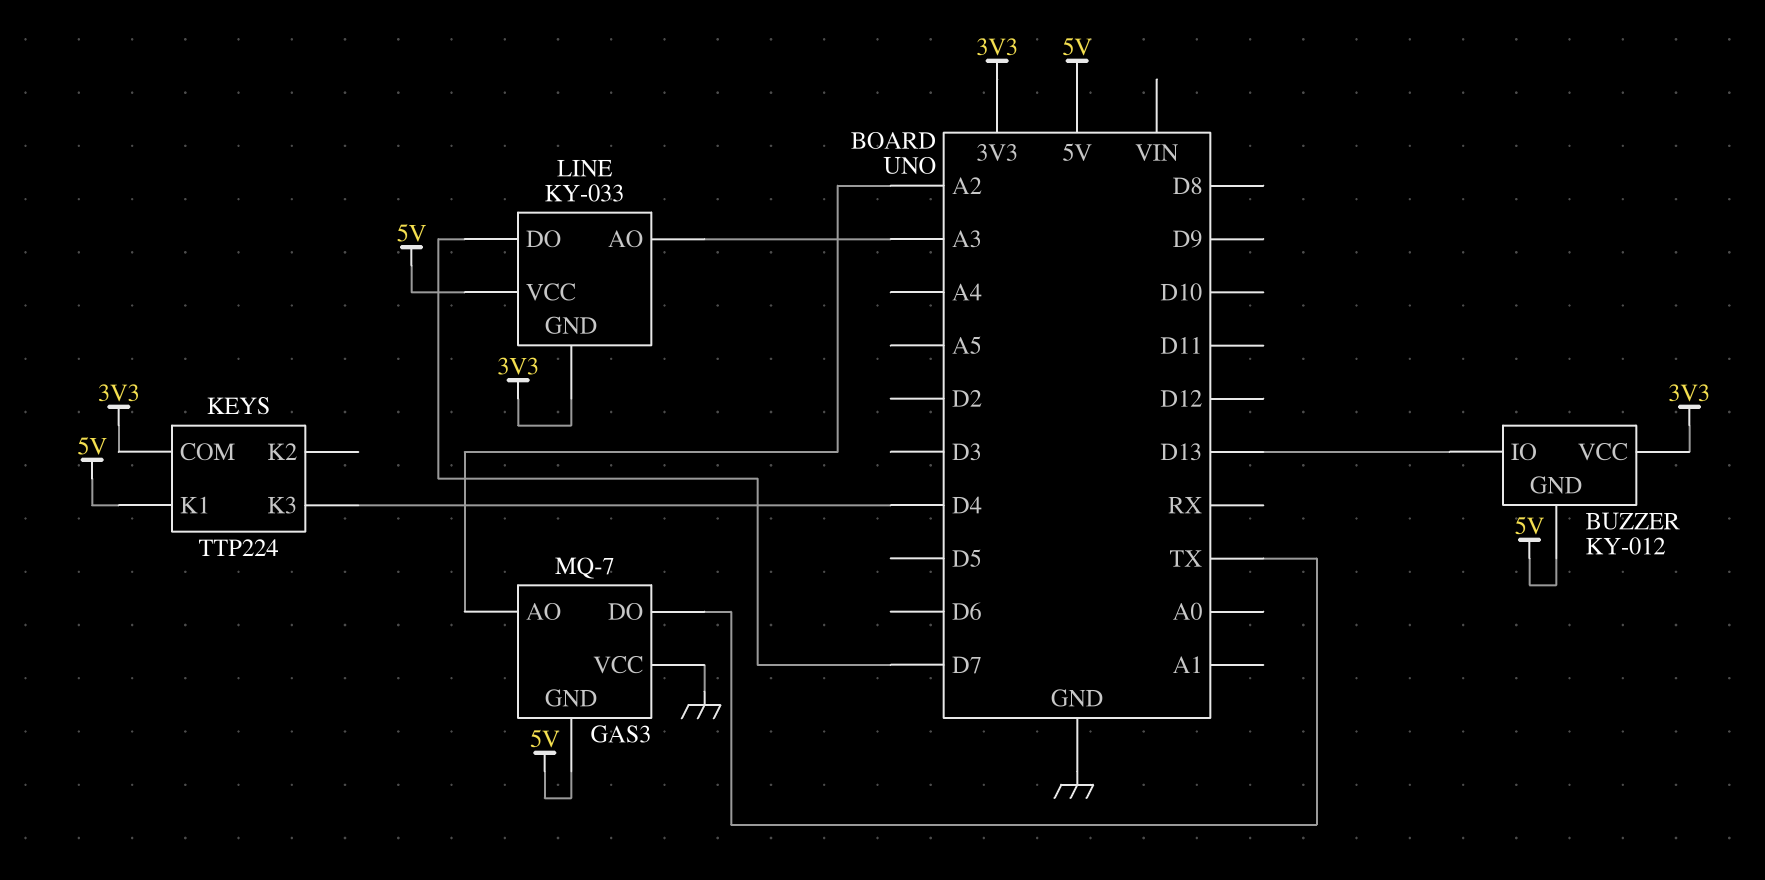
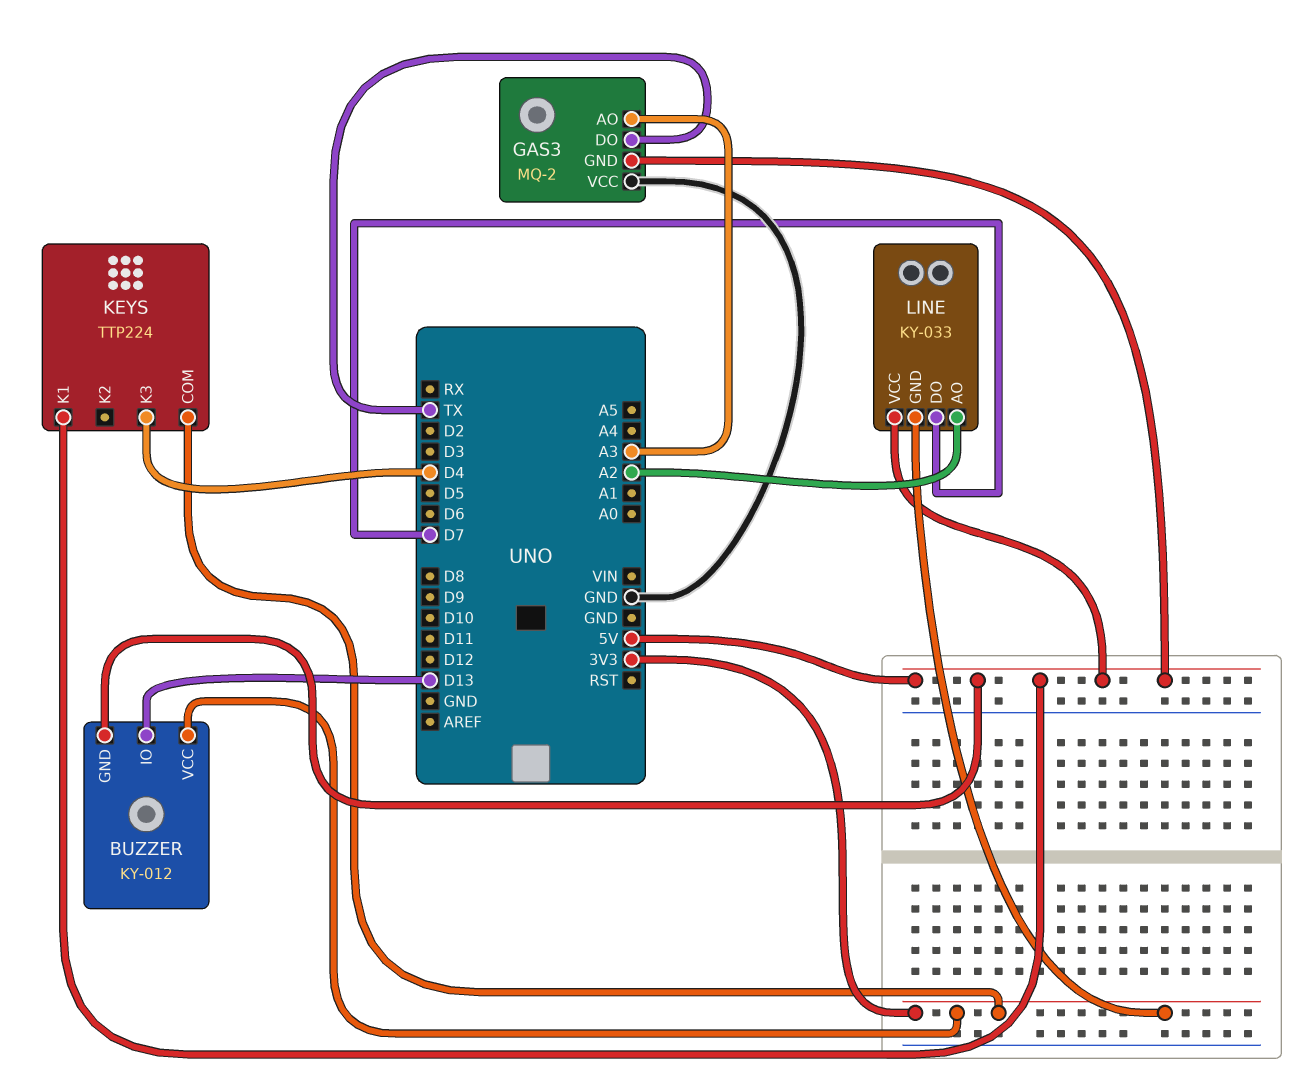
GAS3: MQ-7 -> MQ-2
GAS3 pin AO: A2 -> A3
LINE pin AO: A3 -> A2

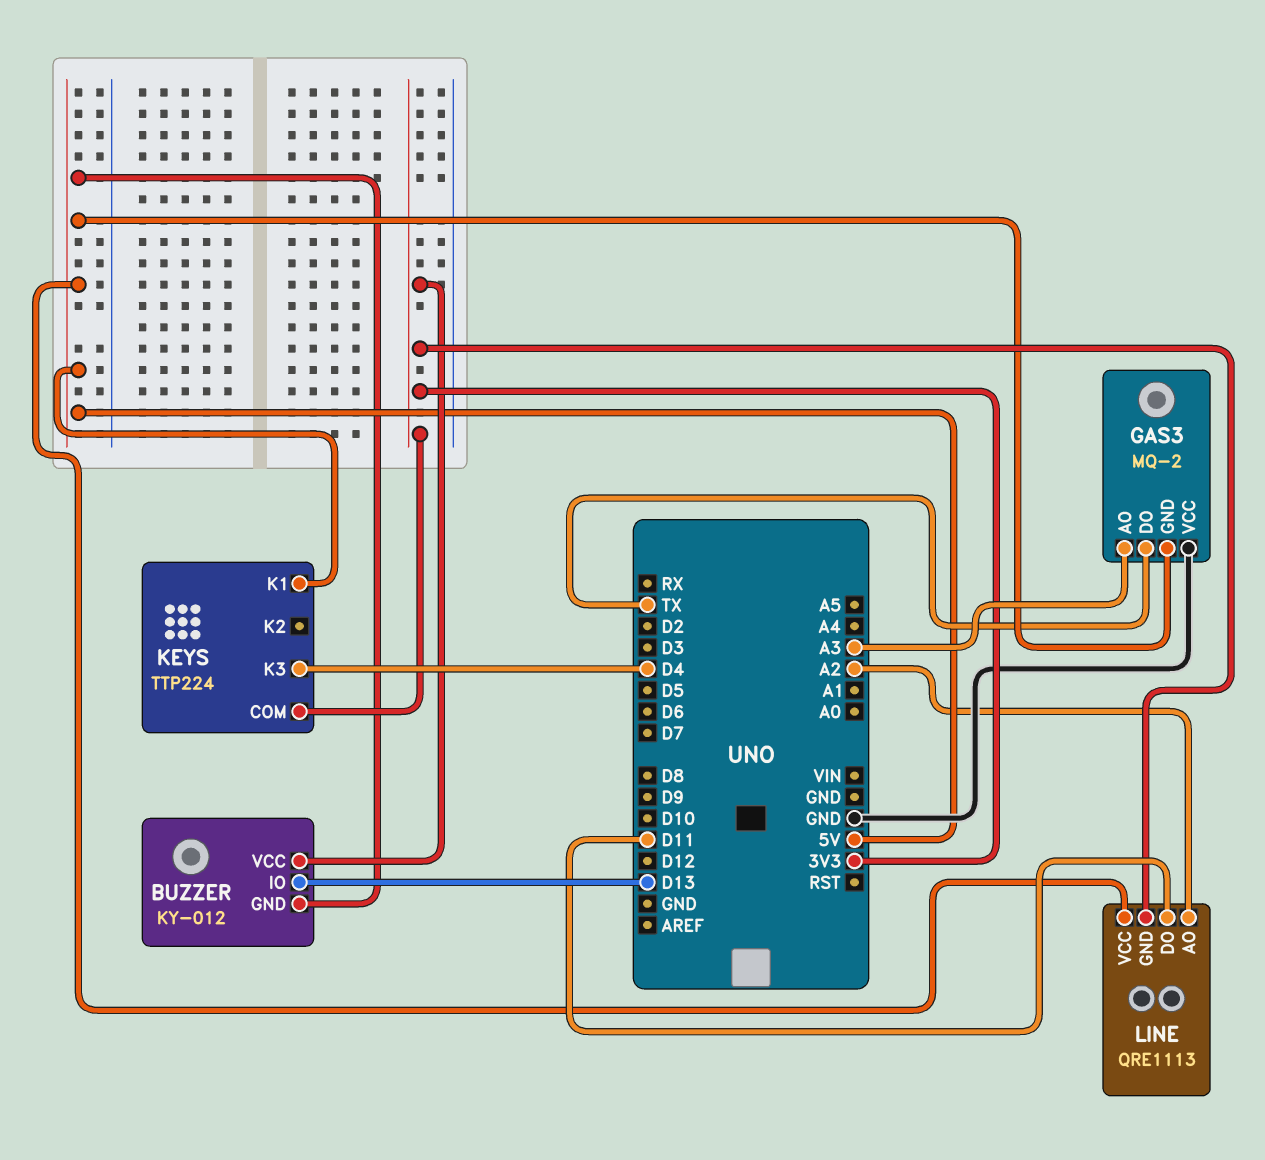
LINE: KY-033 -> QRE1113
LINE pin DO: D7 -> D11

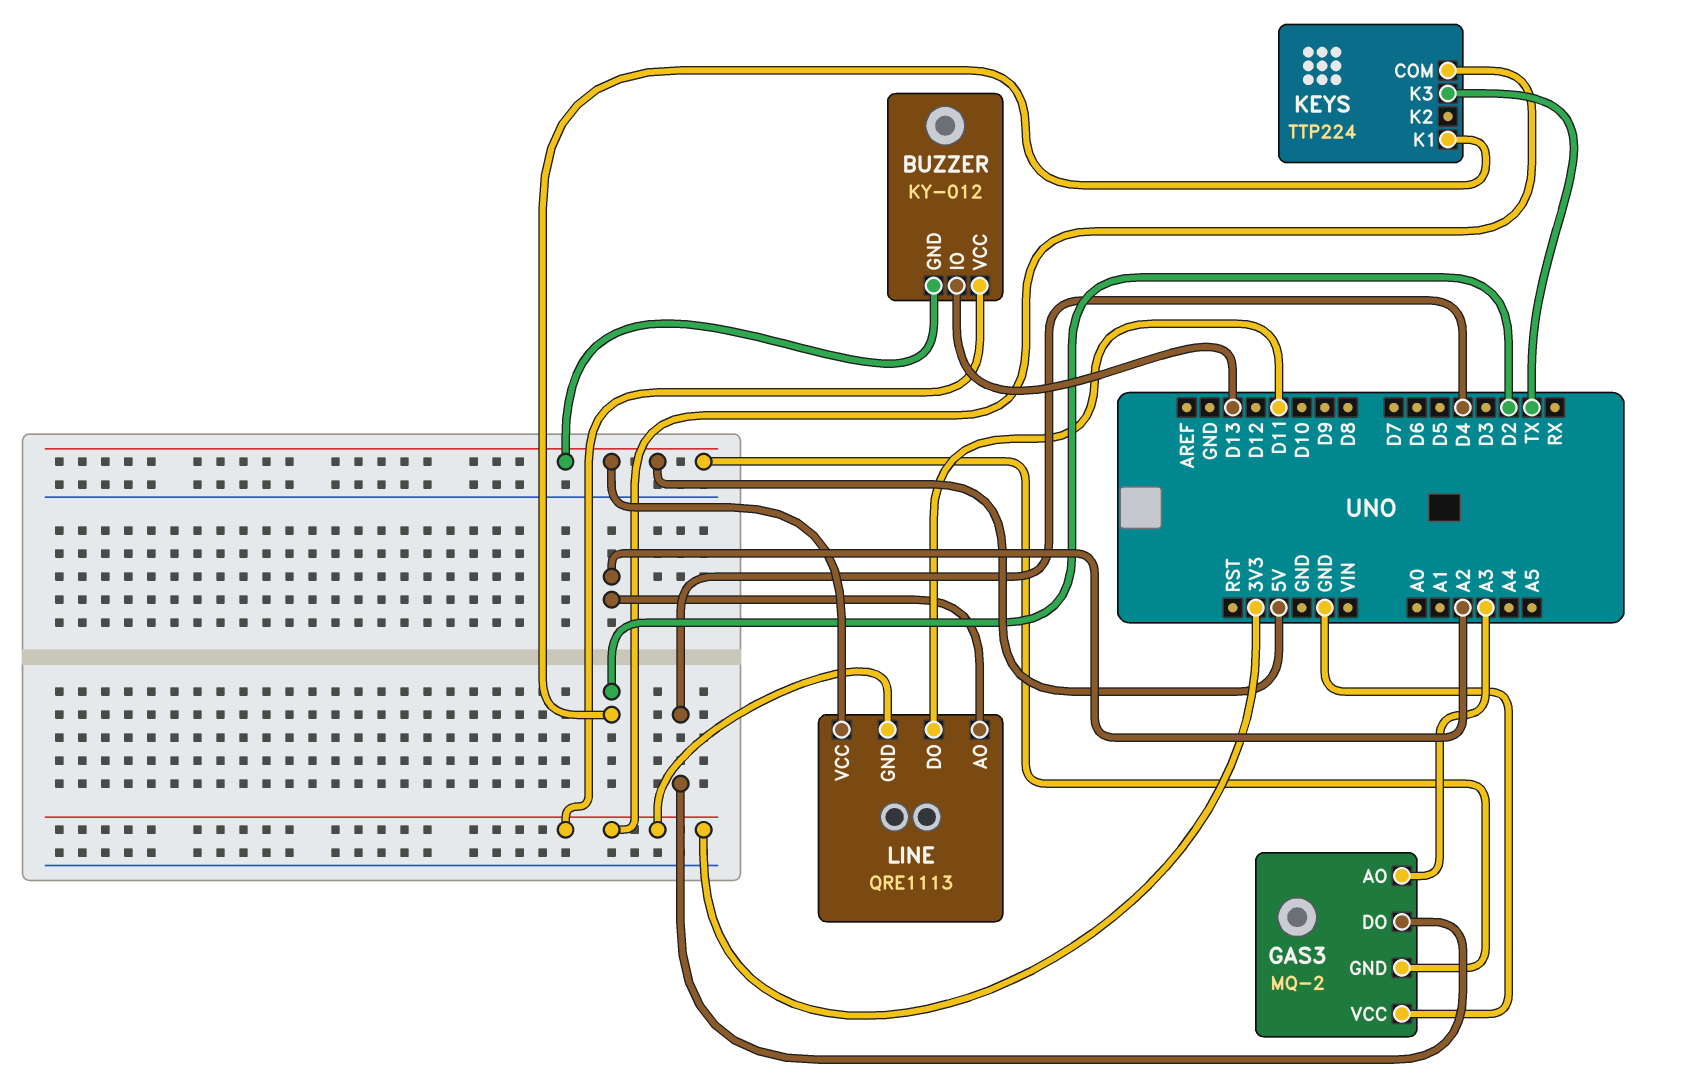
GAS3 pin DO: TX -> D4
KEYS pin K1: 5V -> D2
KEYS pin K3: D4 -> TX

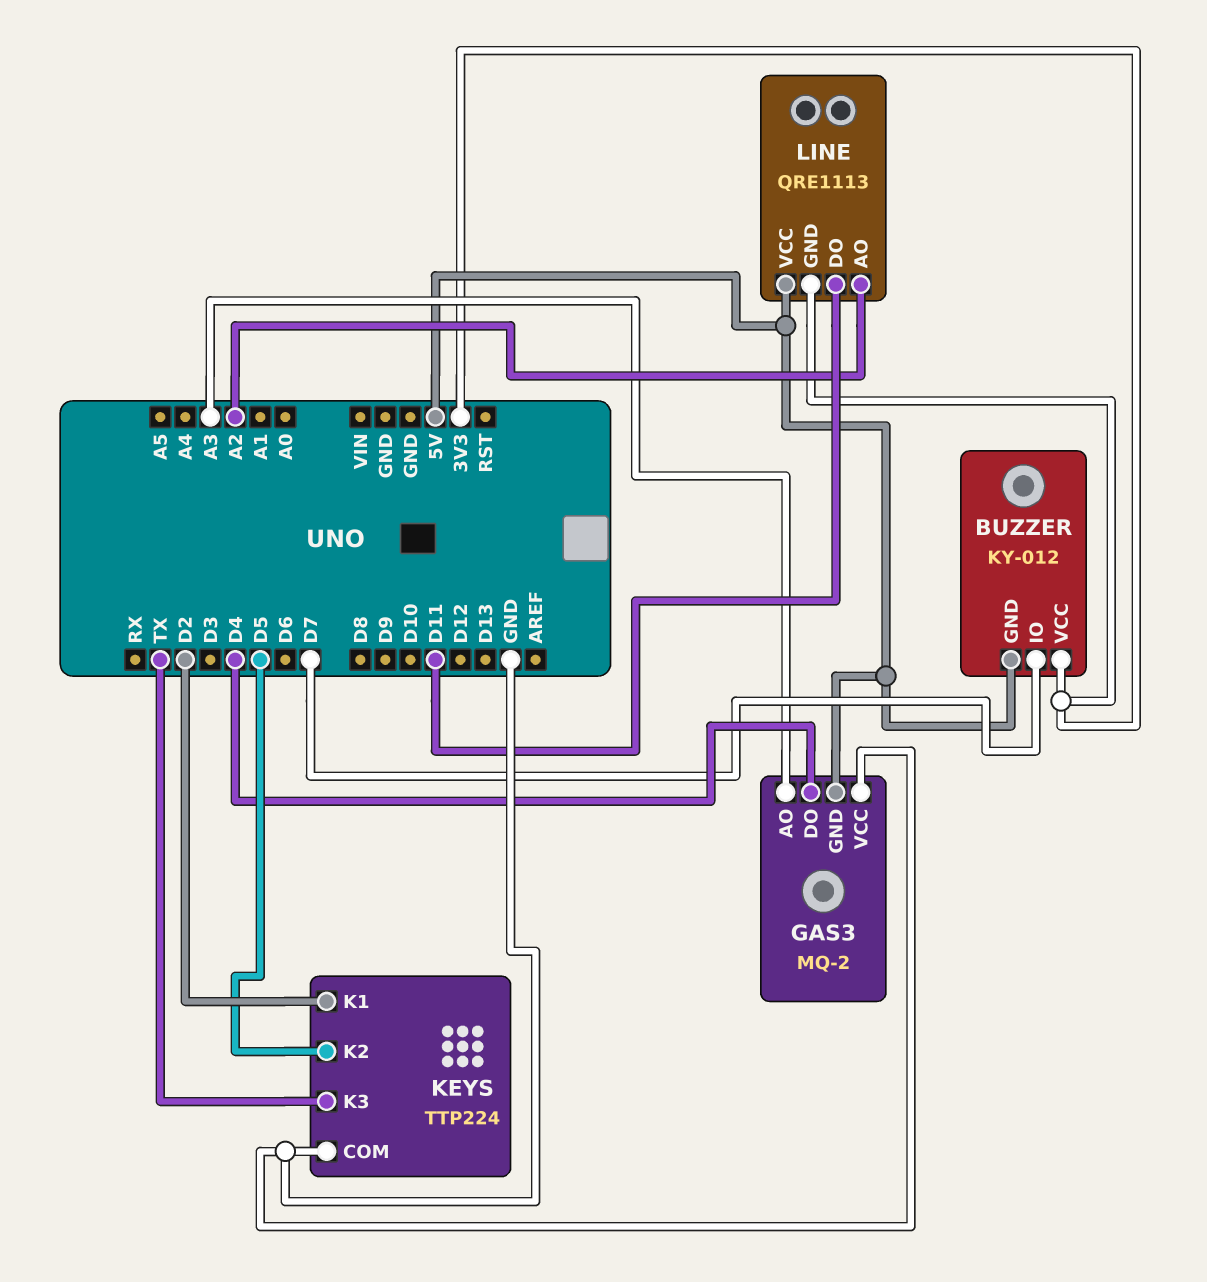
BUZZER pin IO: D13 -> D7
KEYS pin COM: 3V3 -> GND
KEYS pin K2: none -> D5

